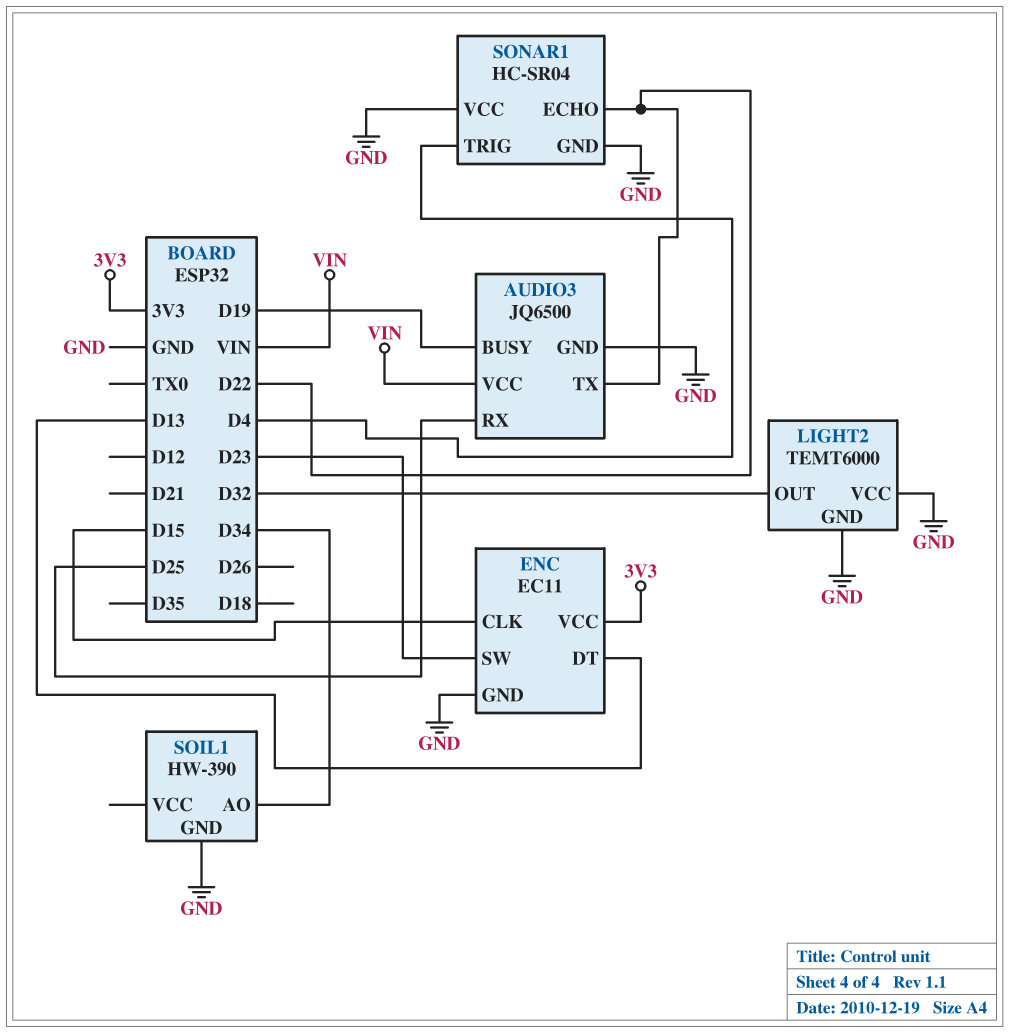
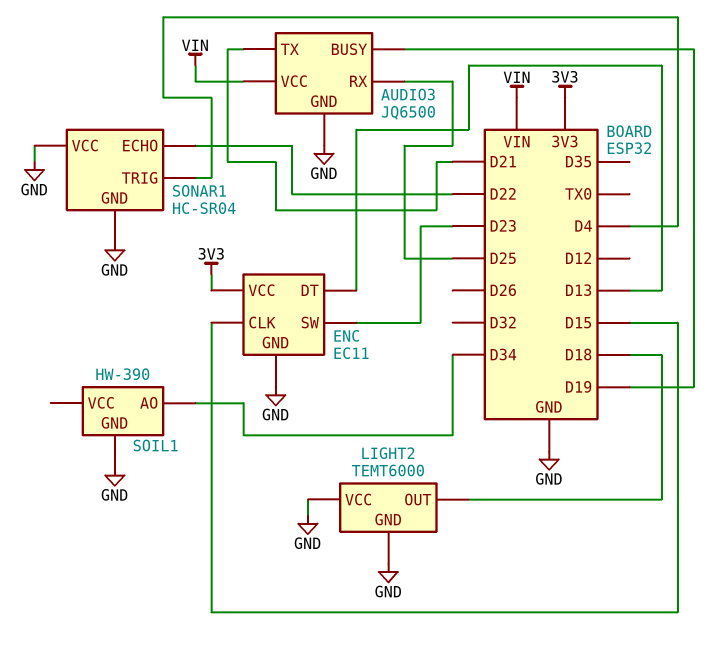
AUDIO3 pin TX: D22 -> D21
LIGHT2 pin OUT: D32 -> D18

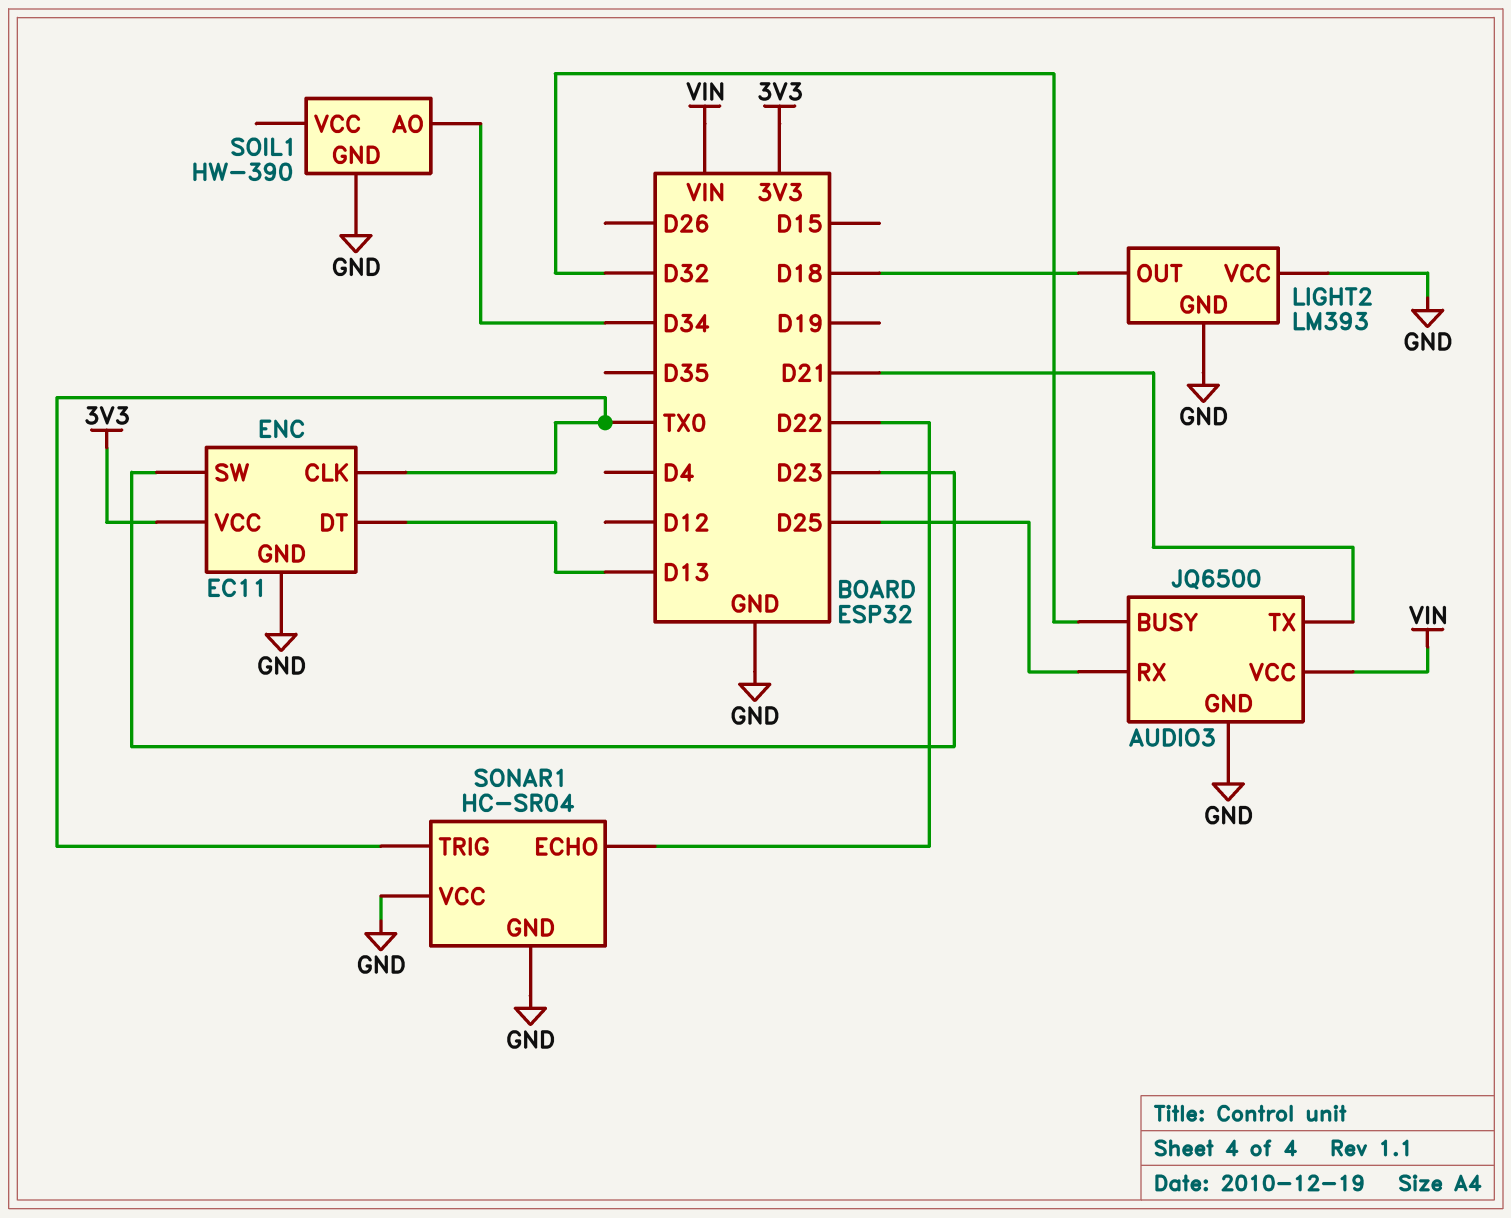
AUDIO3 pin BUSY: D19 -> D32
ENC pin CLK: D15 -> TX0
LIGHT2: TEMT6000 -> LM393
SONAR1 pin TRIG: D4 -> TX0

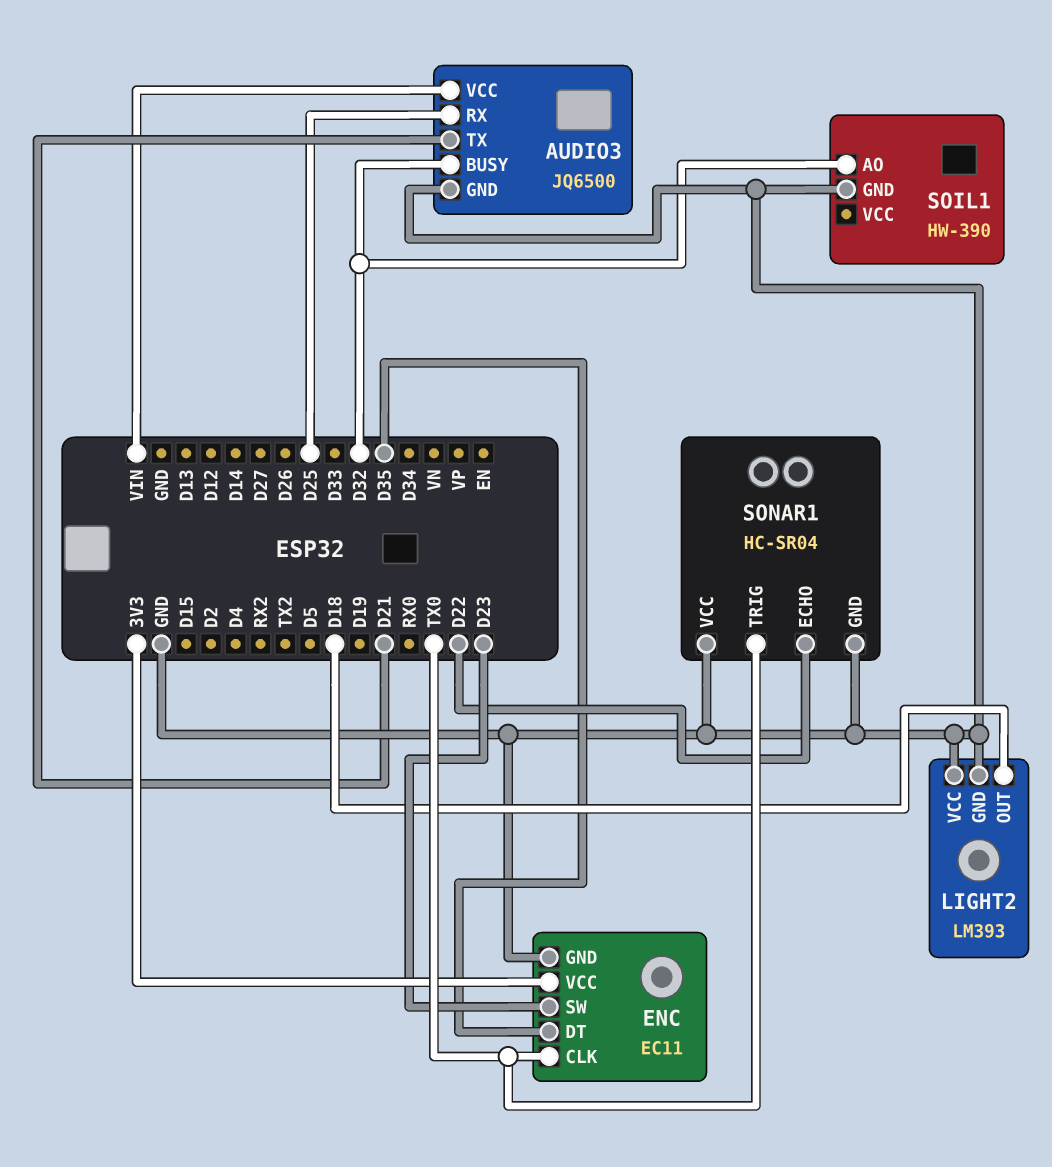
ENC pin DT: D13 -> D35
SOIL1 pin AO: D34 -> D32

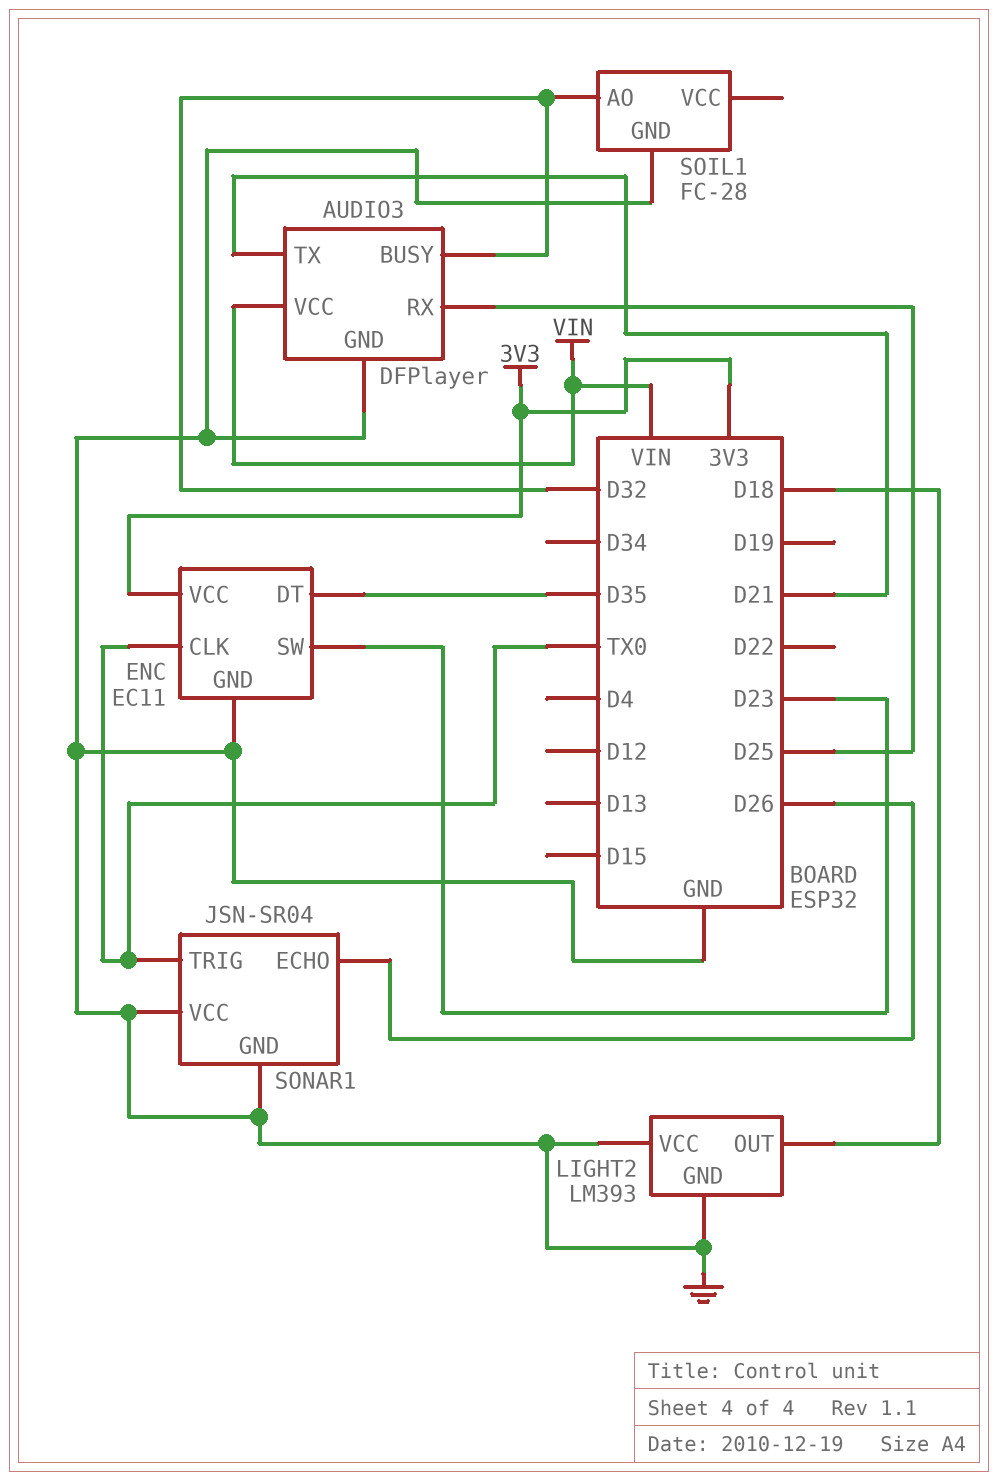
AUDIO3: JQ6500 -> DFPlayer
SOIL1: HW-390 -> FC-28
SONAR1: HC-SR04 -> JSN-SR04
SONAR1 pin ECHO: D22 -> D26

